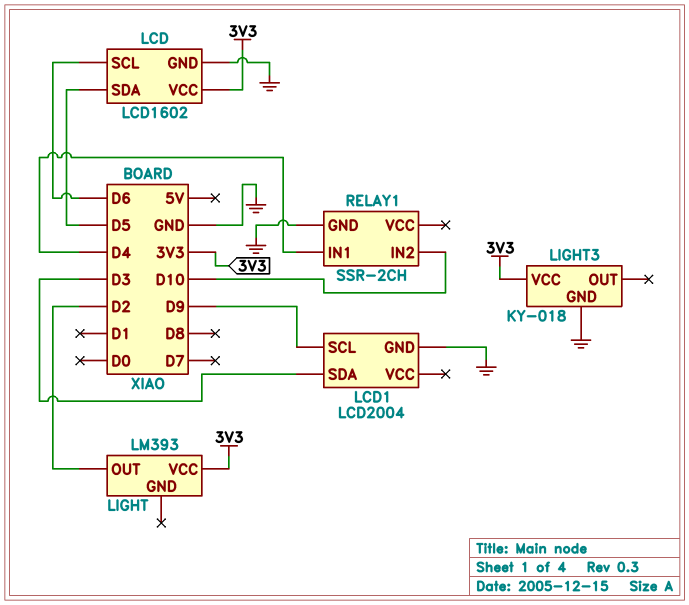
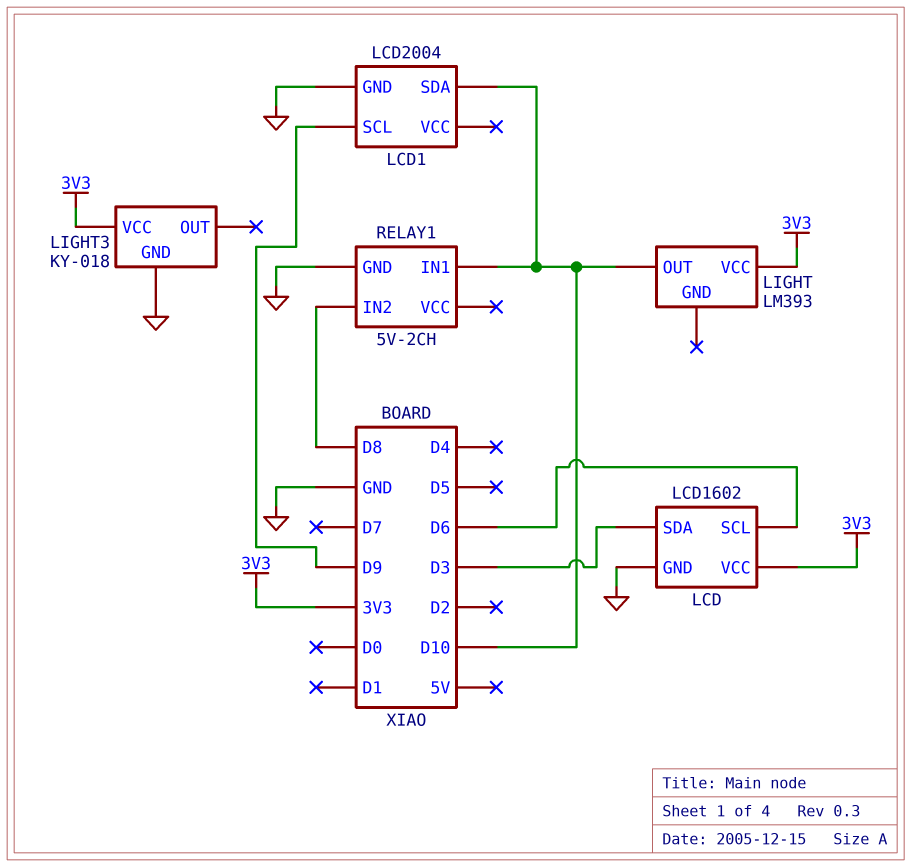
LCD pin SDA: D5 -> D3
LCD1 pin SDA: D3 -> D10
LIGHT pin OUT: D2 -> D10
RELAY1: SSR-2CH -> 5V-2CH
RELAY1 pin IN1: D4 -> D10
RELAY1 pin IN2: D10 -> D8

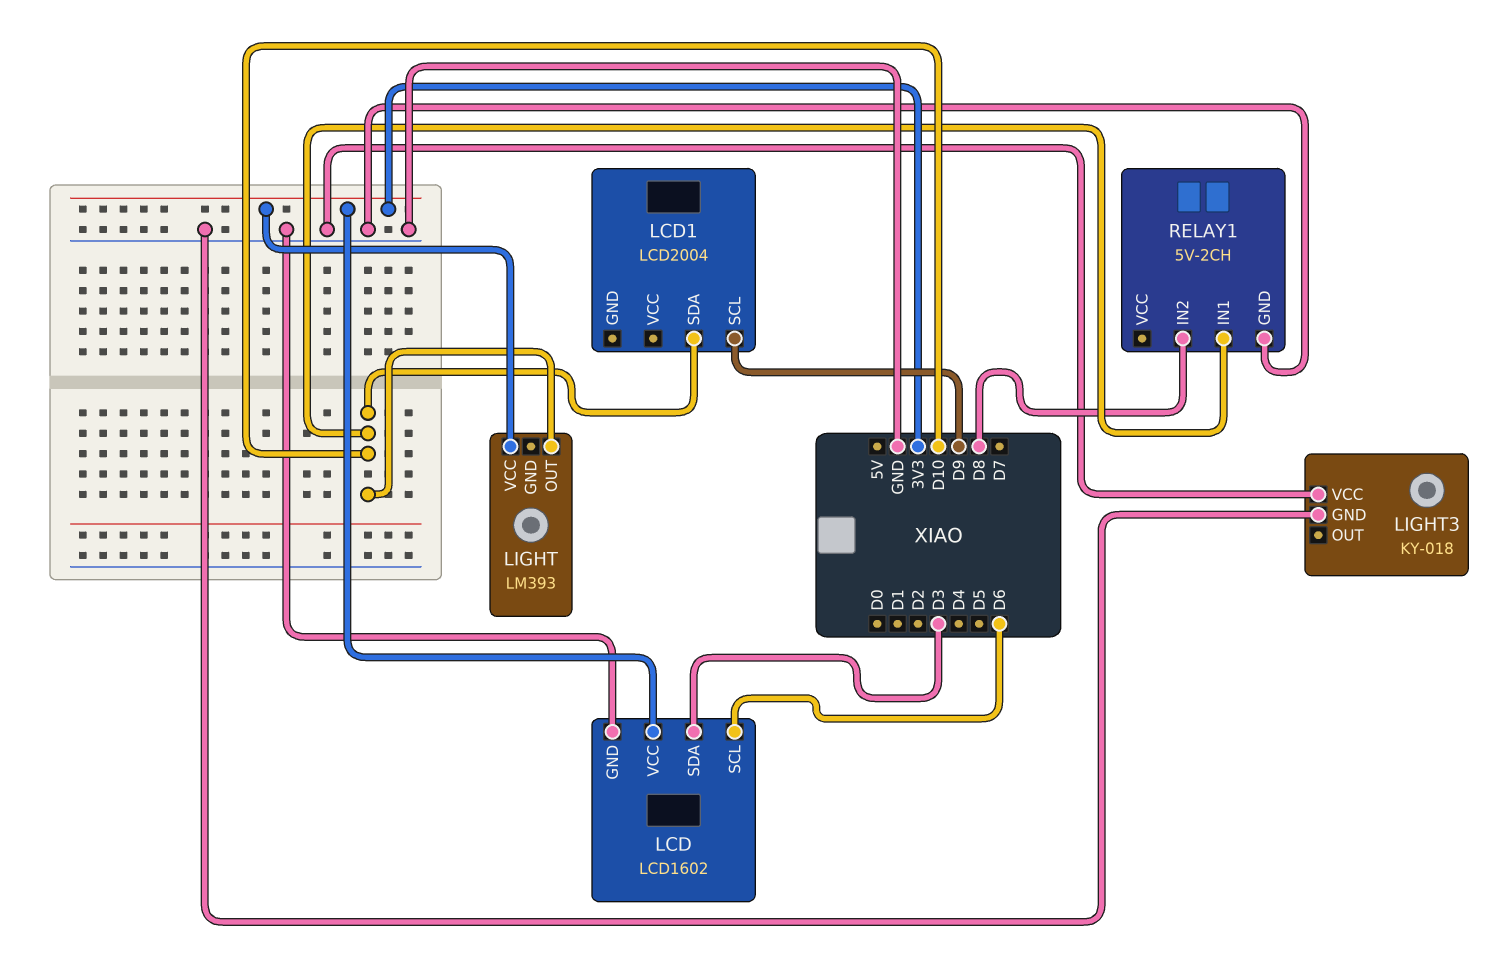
LCD1 pin GND: GND -> none
LIGHT3 pin VCC: 3V3 -> GND

